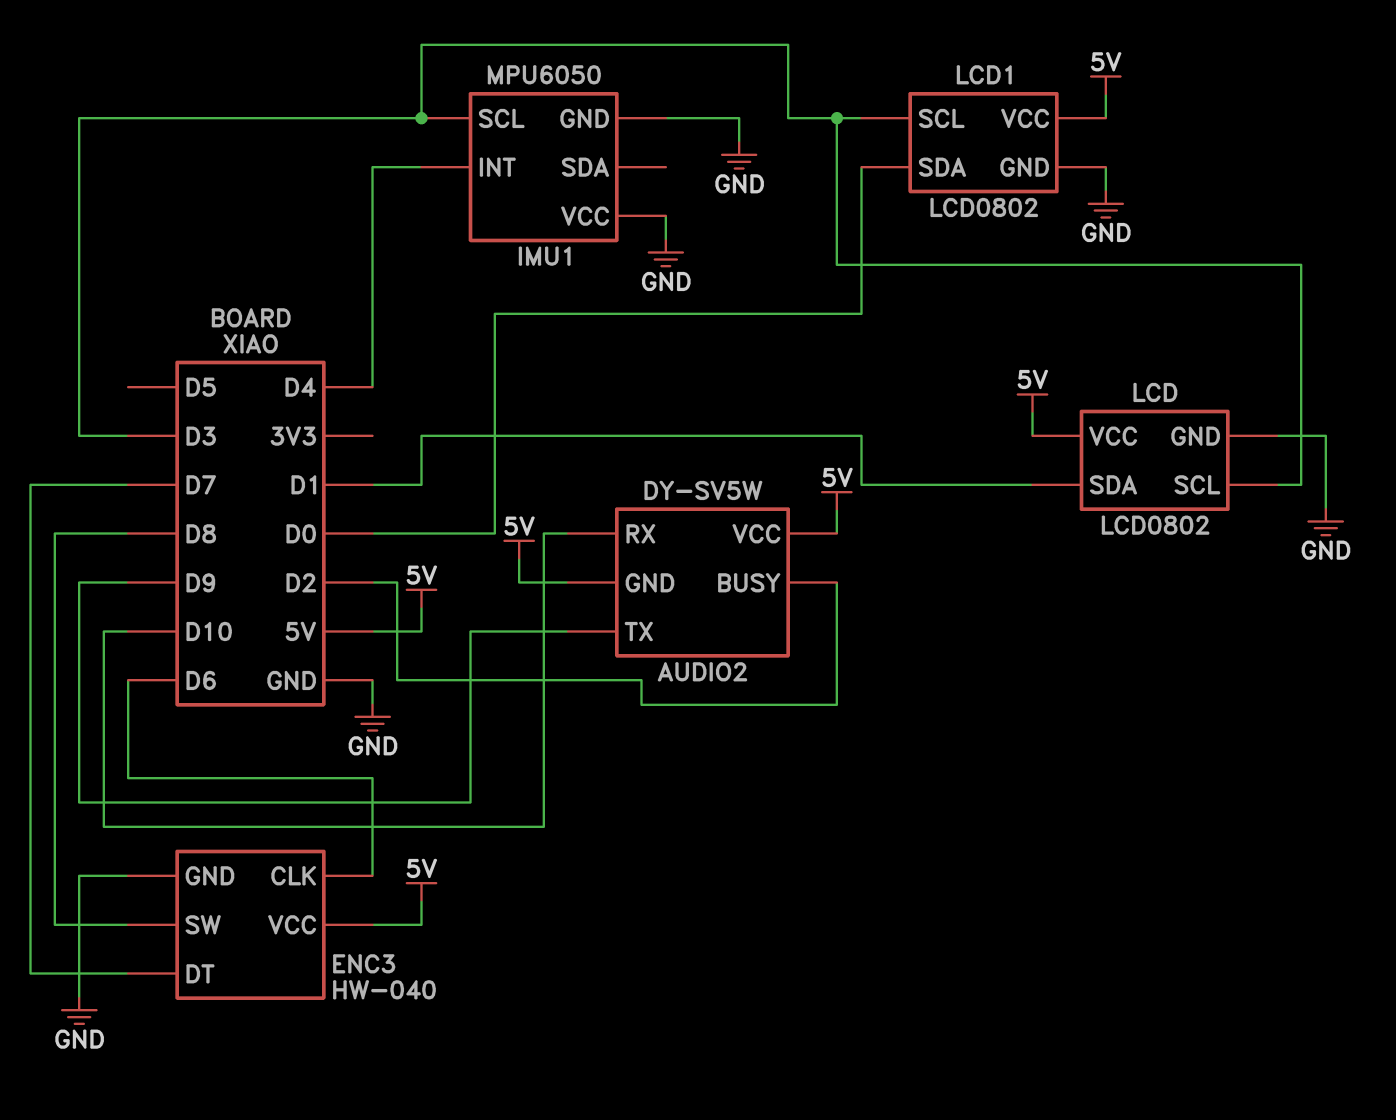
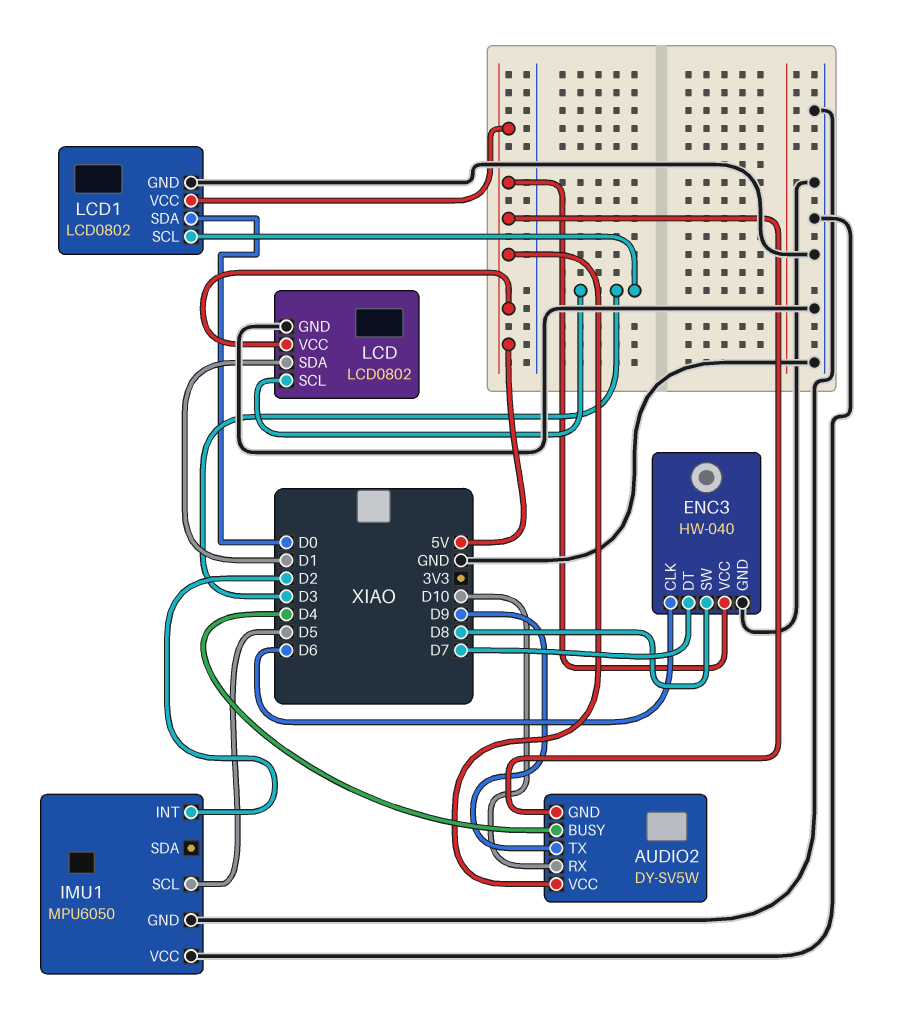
AUDIO2 pin BUSY: D2 -> D4
IMU1 pin INT: D4 -> D2
IMU1 pin SCL: D3 -> D5

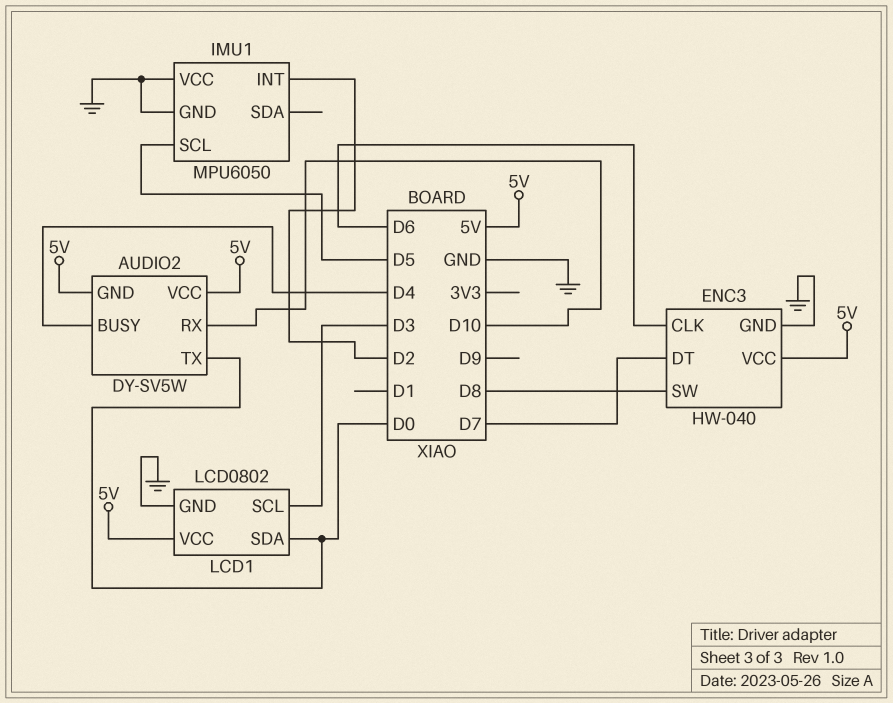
AUDIO2 pin TX: D9 -> D0
LCD: LCD0802 -> none
LCD pin GND: GND -> none
LCD pin SCL: D3 -> none
LCD pin SDA: D1 -> none
LCD pin VCC: 5V -> none

